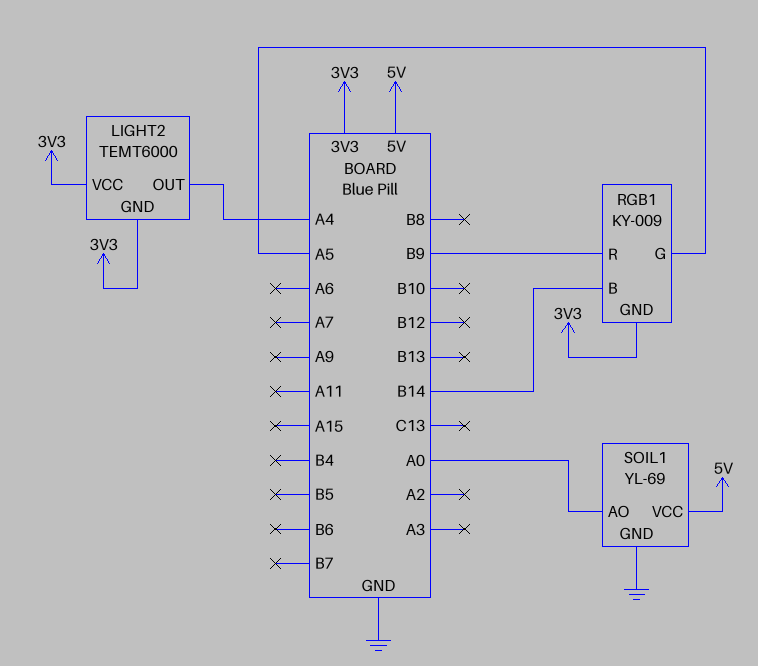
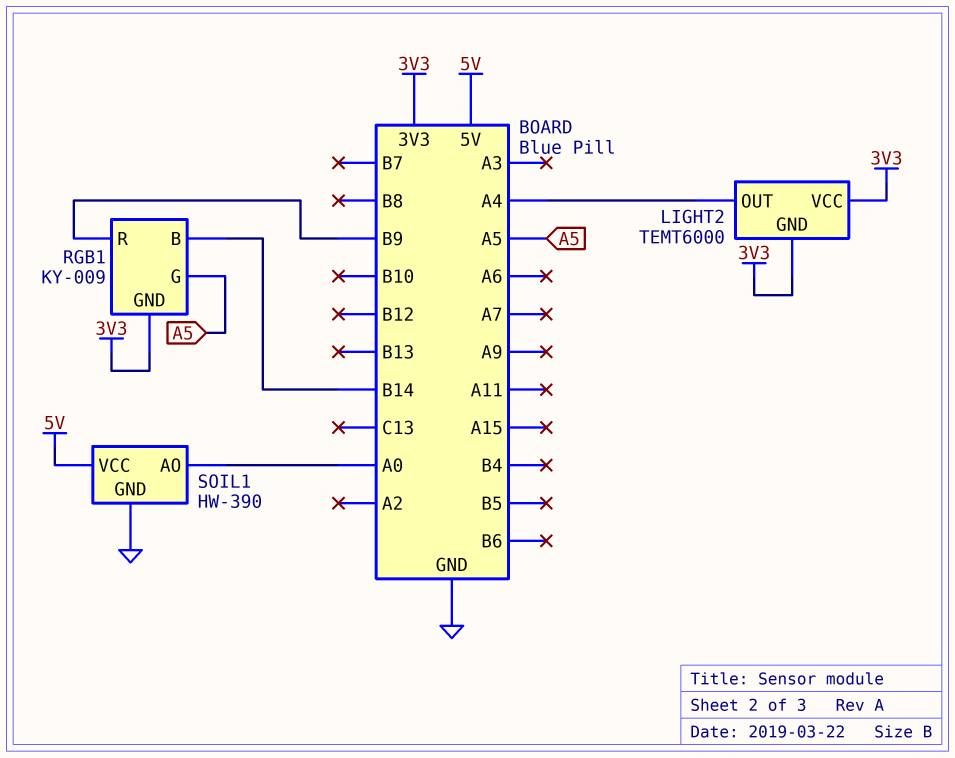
SOIL1: YL-69 -> HW-390

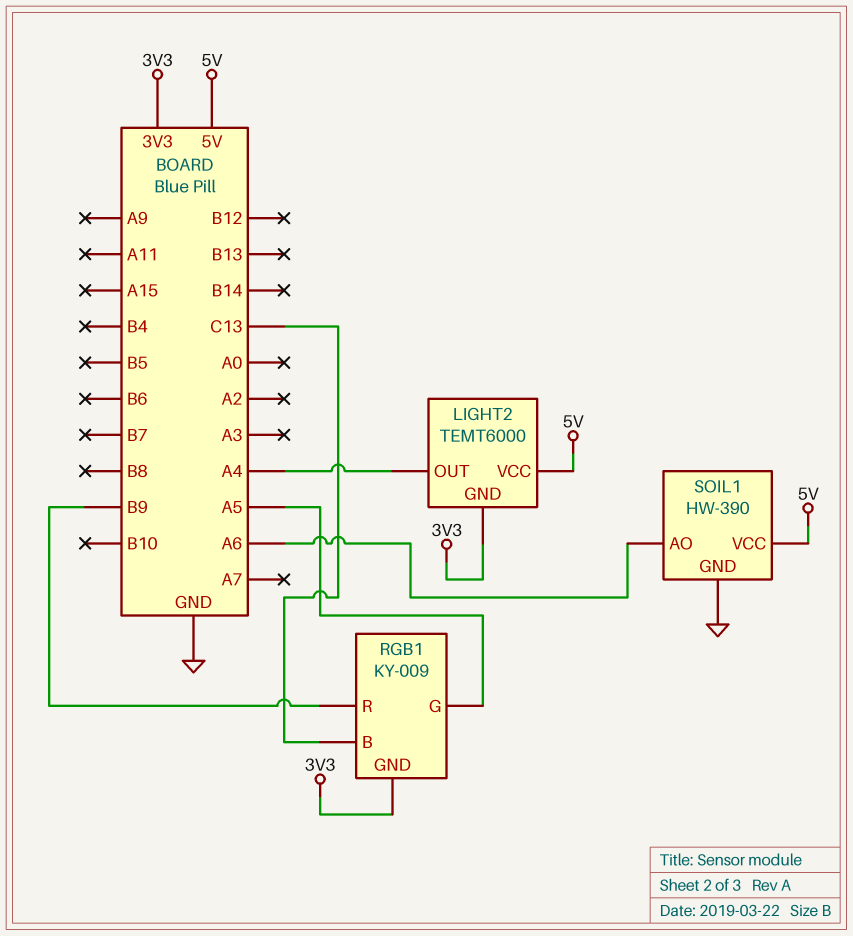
LIGHT2 pin VCC: 3V3 -> 5V
RGB1 pin B: B14 -> C13
SOIL1 pin AO: A0 -> A6

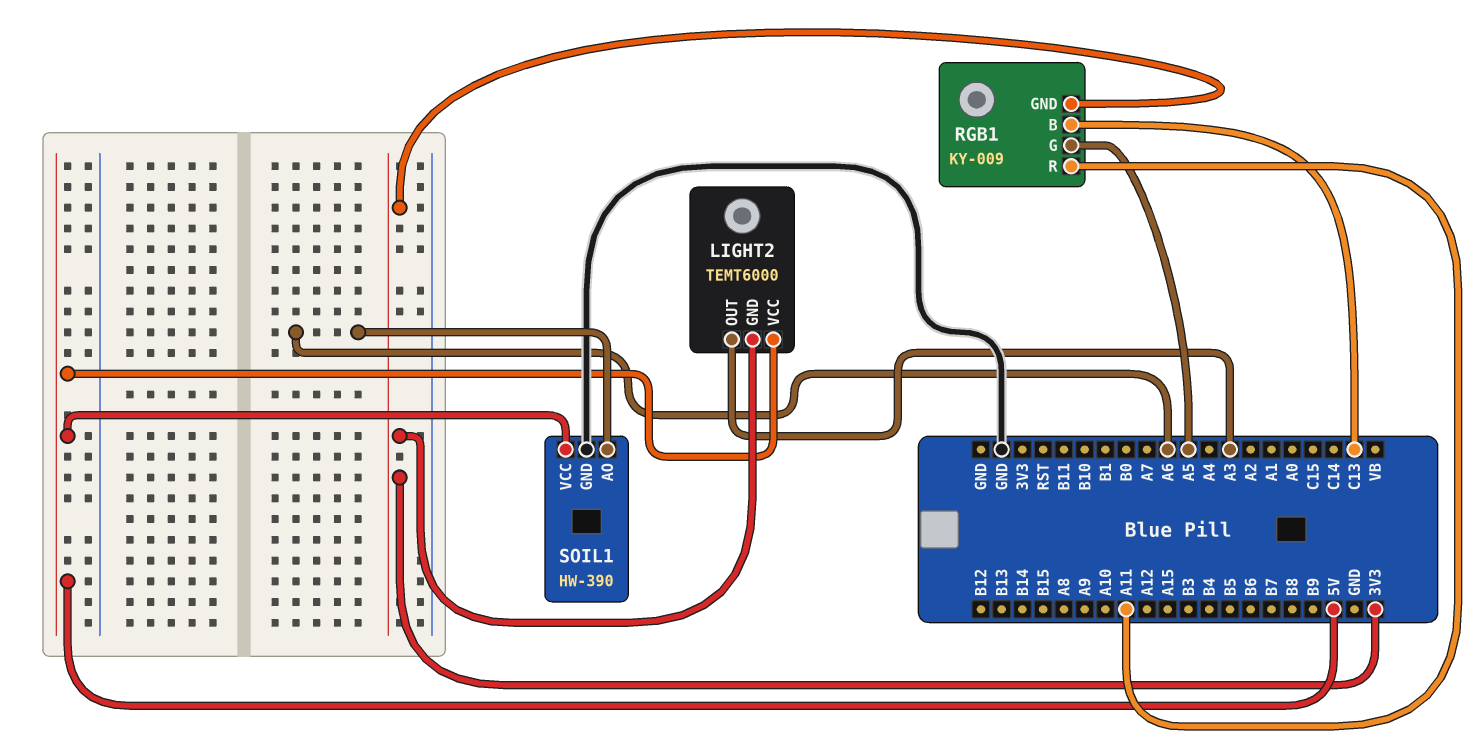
LIGHT2 pin OUT: A4 -> A3
RGB1 pin R: B9 -> A11

